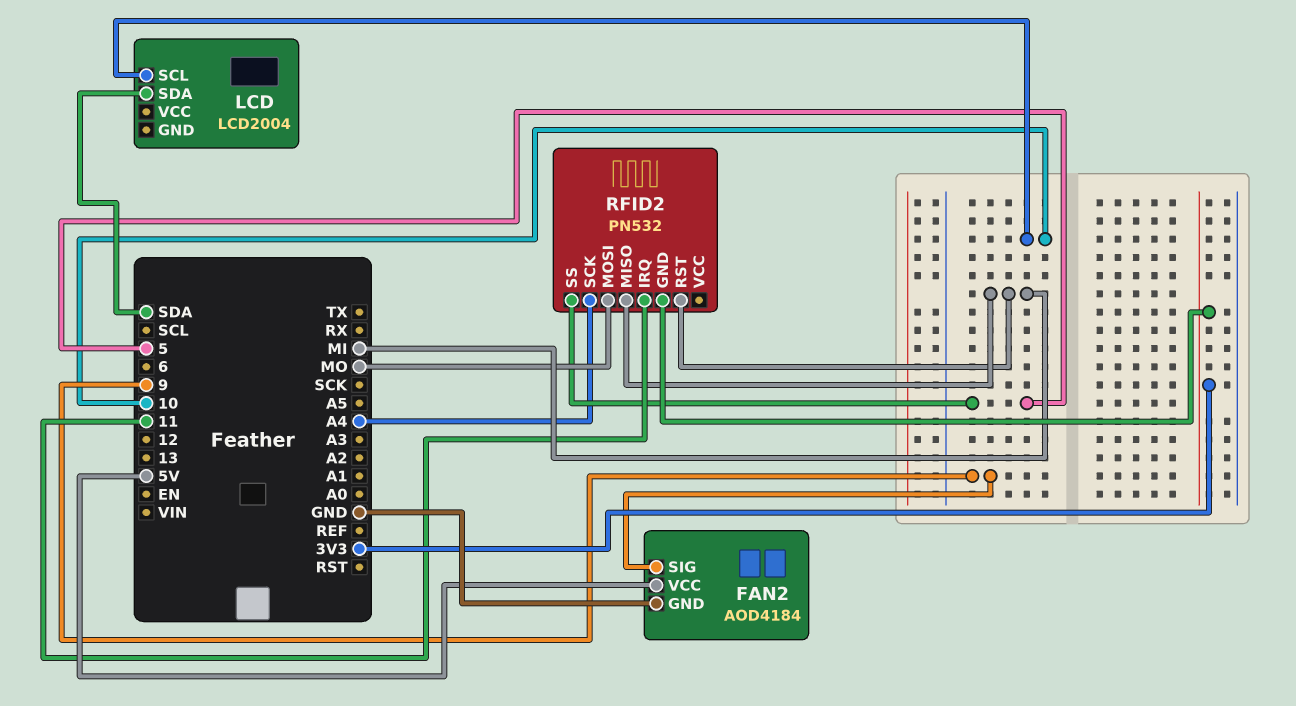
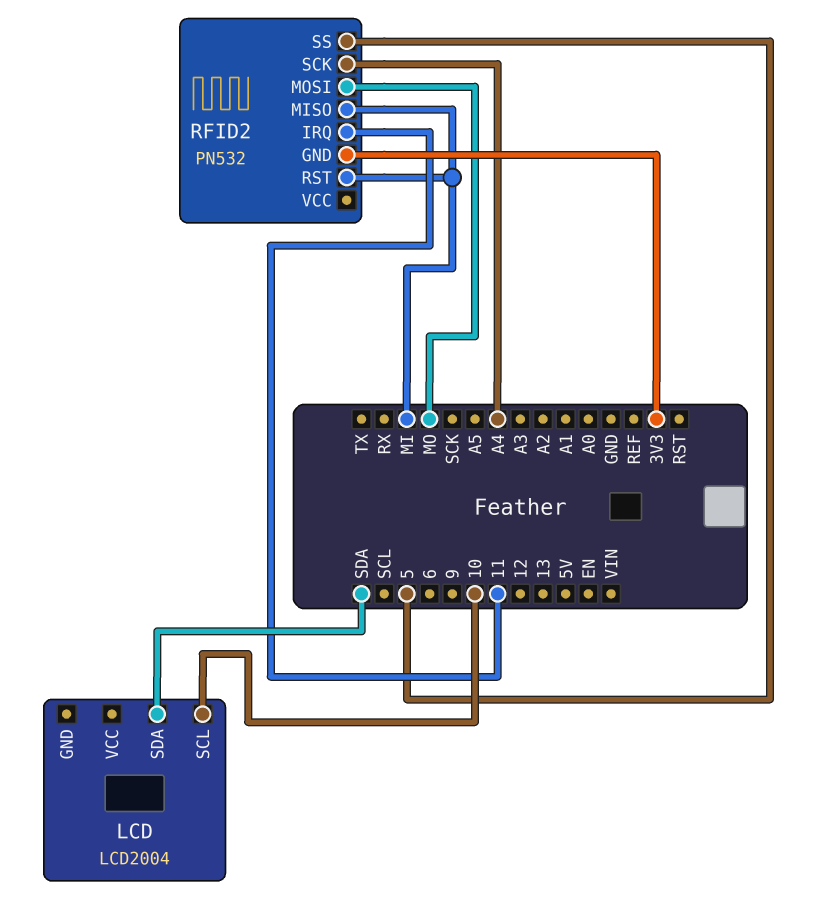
FAN2: AOD4184 -> none
FAN2 pin GND: GND -> none
FAN2 pin SIG: 9 -> none
FAN2 pin VCC: 5V -> none

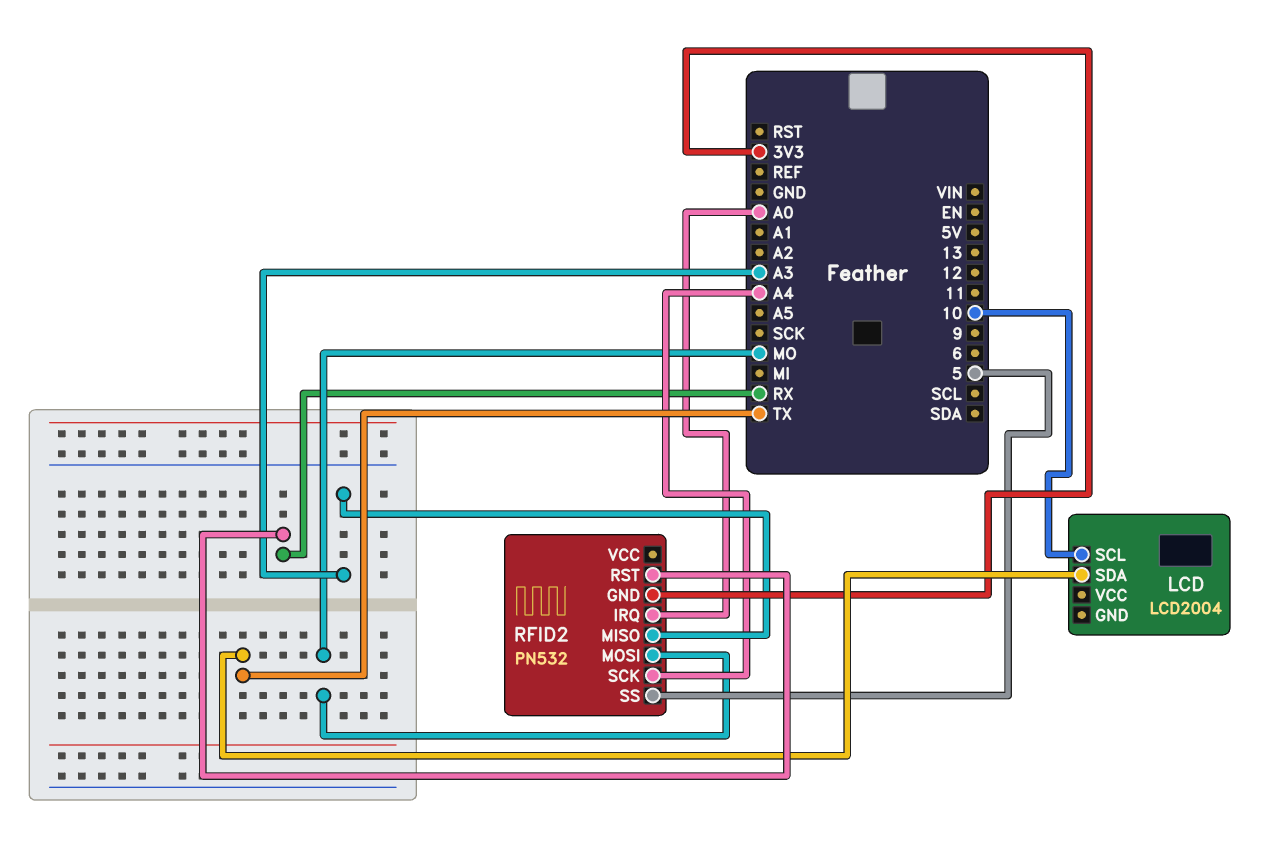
LCD pin SDA: SDA -> TX
RFID2 pin IRQ: 11 -> A0
RFID2 pin MISO: MI -> A3
RFID2 pin RST: MI -> RX

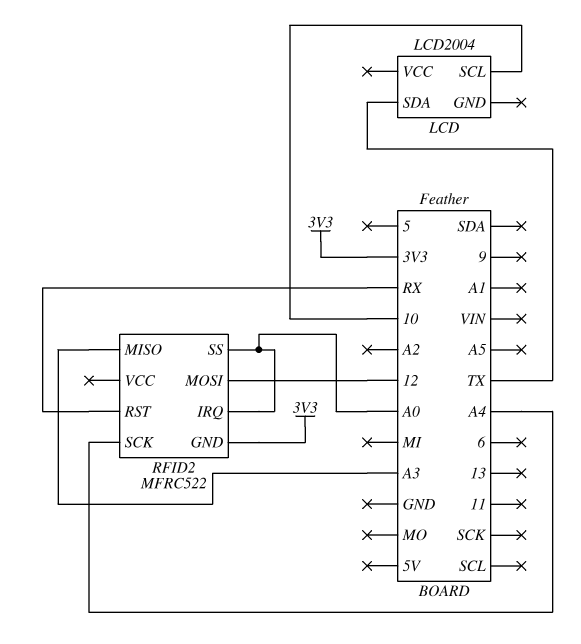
RFID2: PN532 -> MFRC522
RFID2 pin MOSI: MO -> 12
RFID2 pin SS: 5 -> A0

